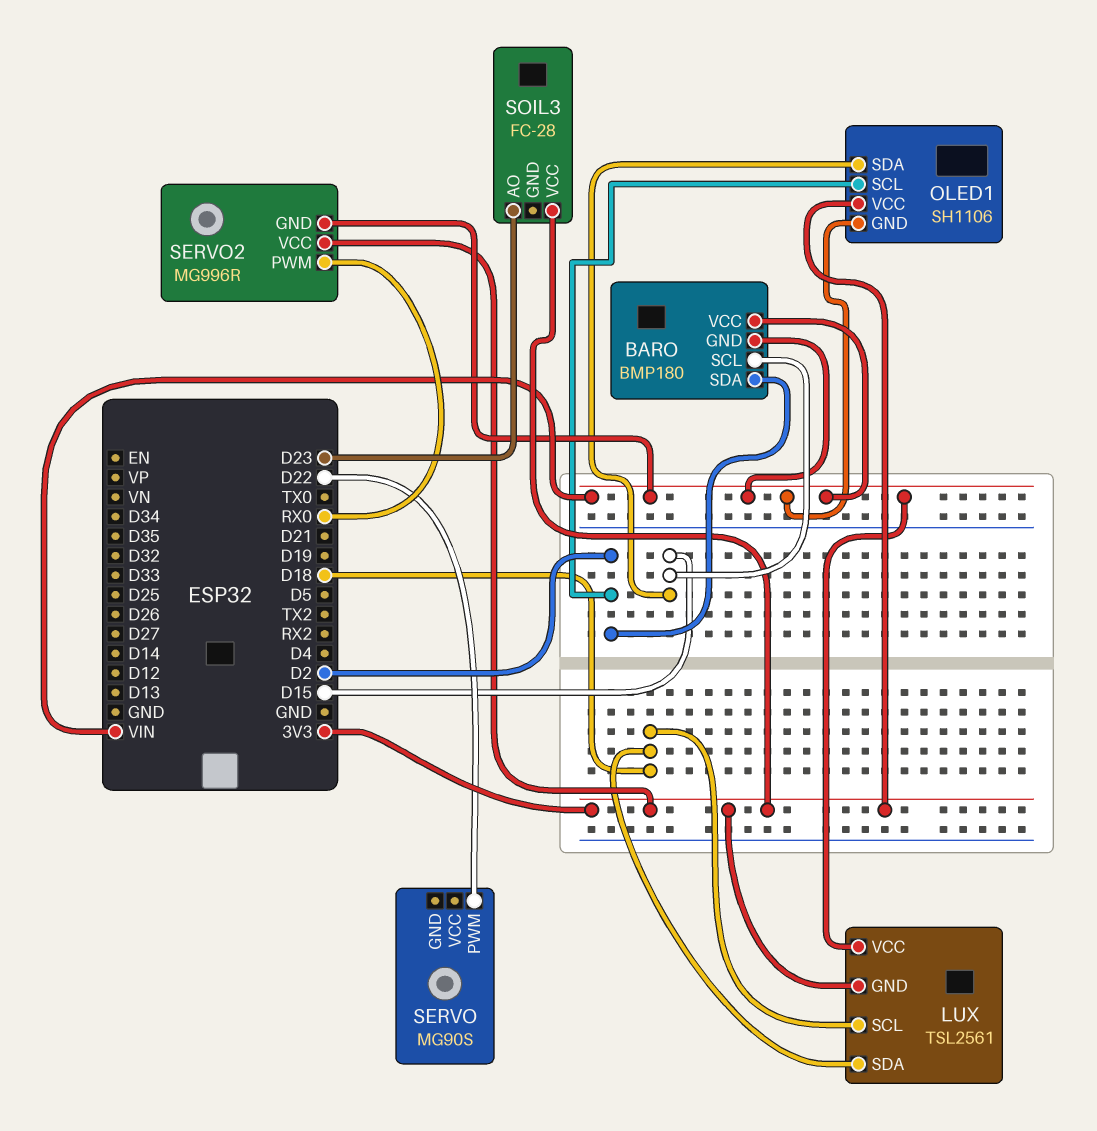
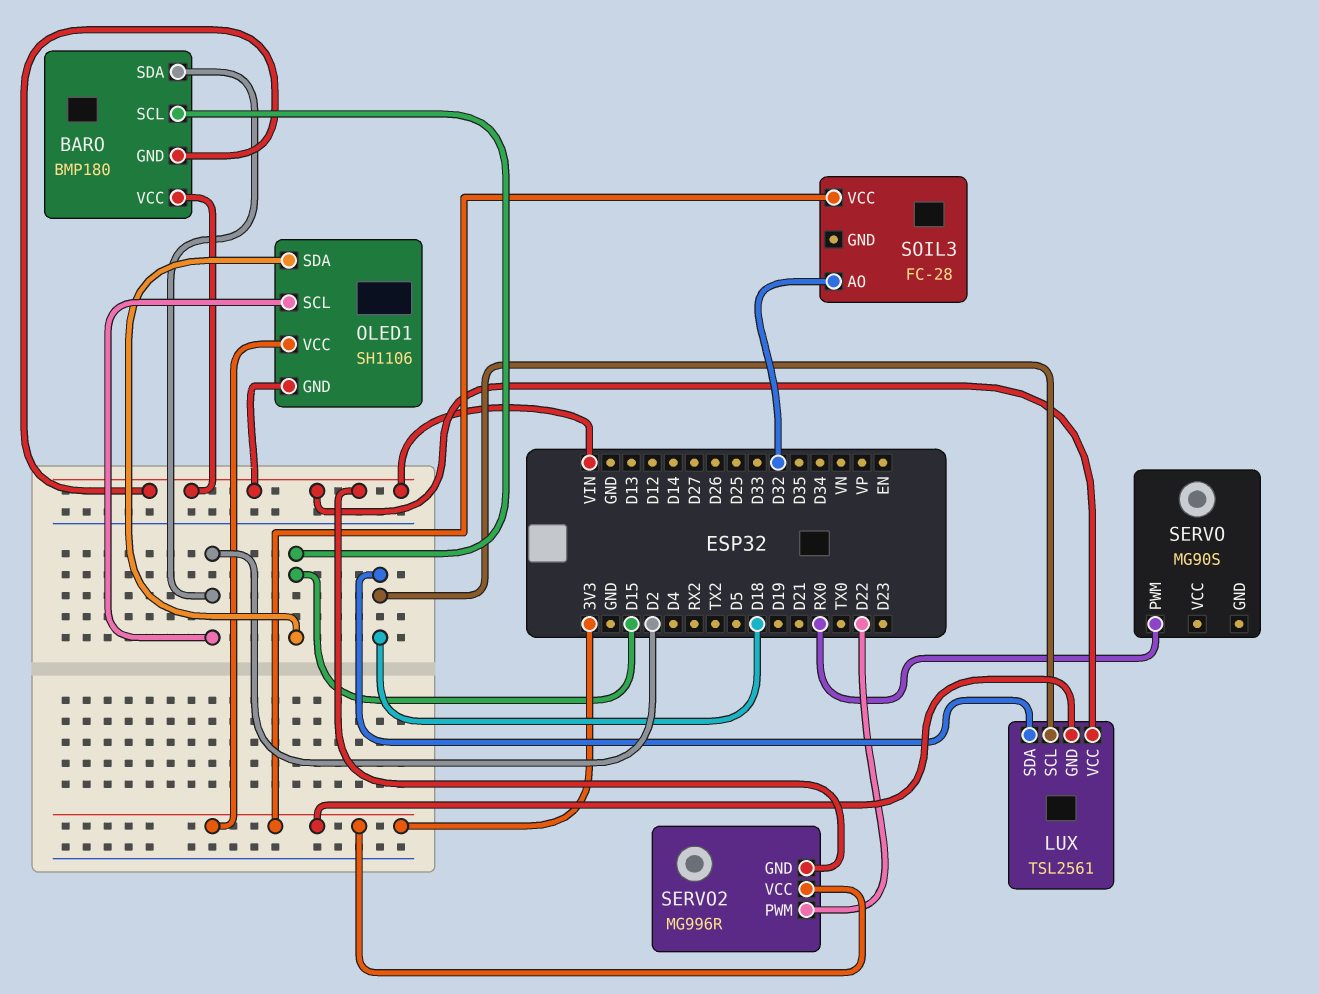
SERVO pin PWM: D22 -> RX0
SERVO2 pin PWM: RX0 -> D22
SOIL3 pin AO: D23 -> D32

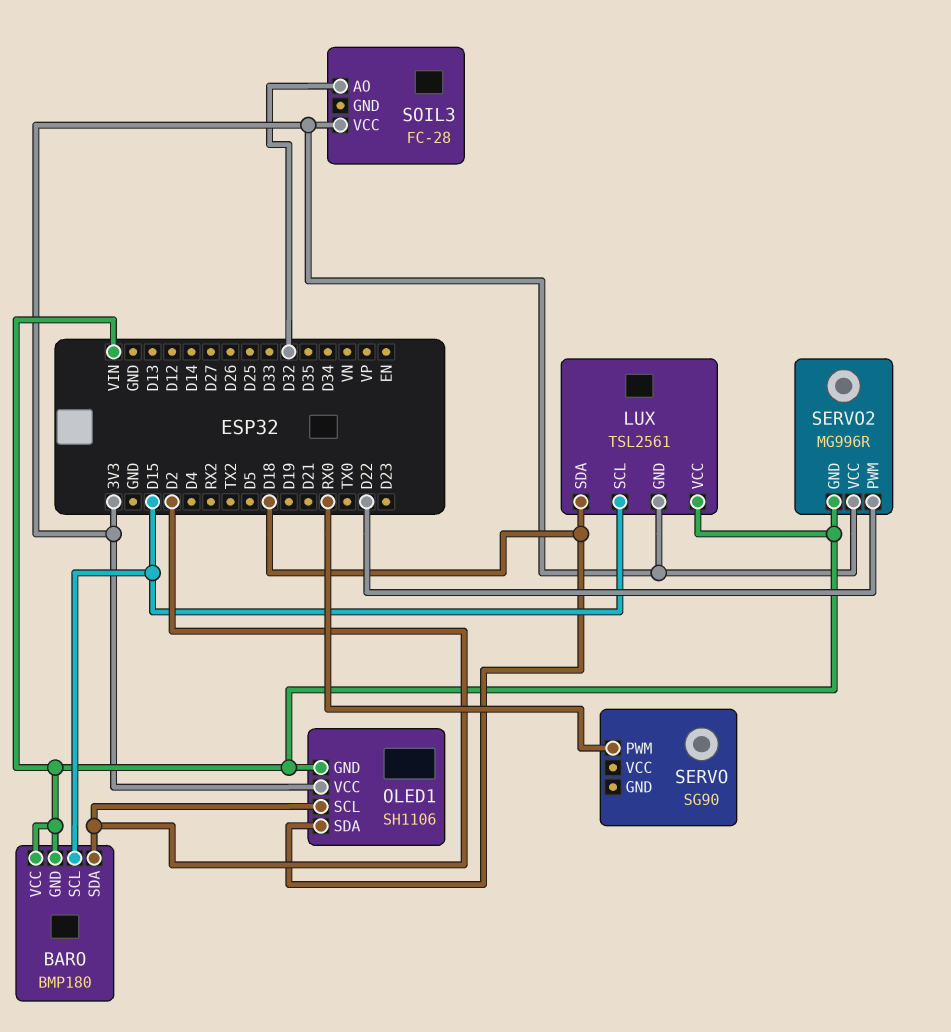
LUX pin SCL: D18 -> D15
OLED1 pin SDA: D15 -> D18
SERVO: MG90S -> SG90

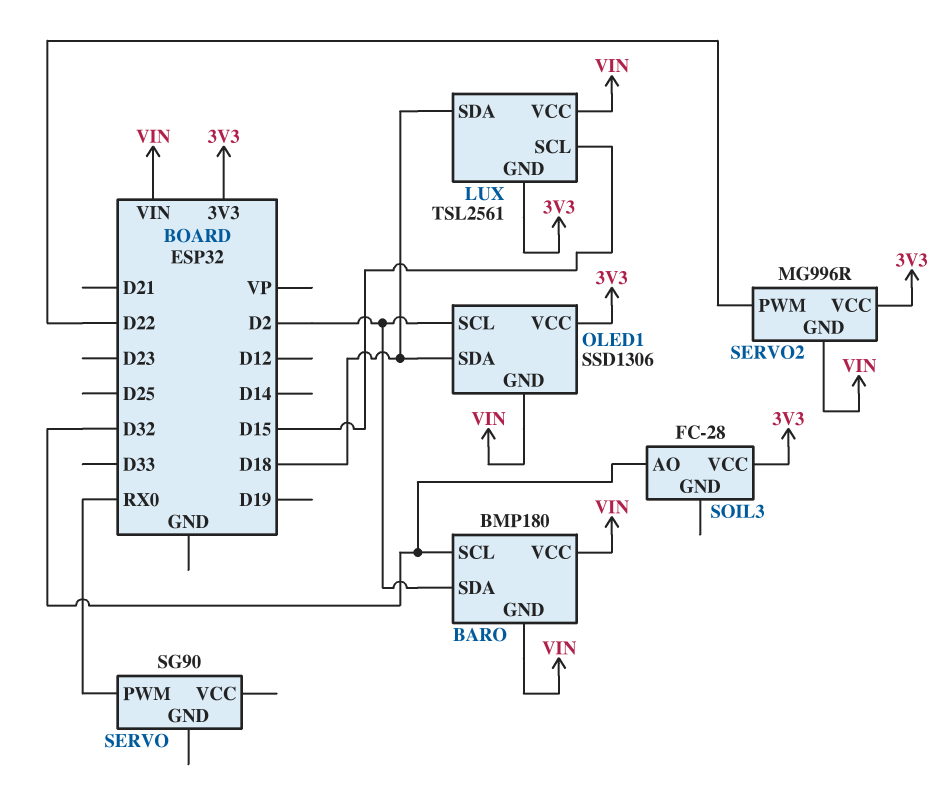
BARO pin SCL: D15 -> D32
OLED1: SH1106 -> SSD1306

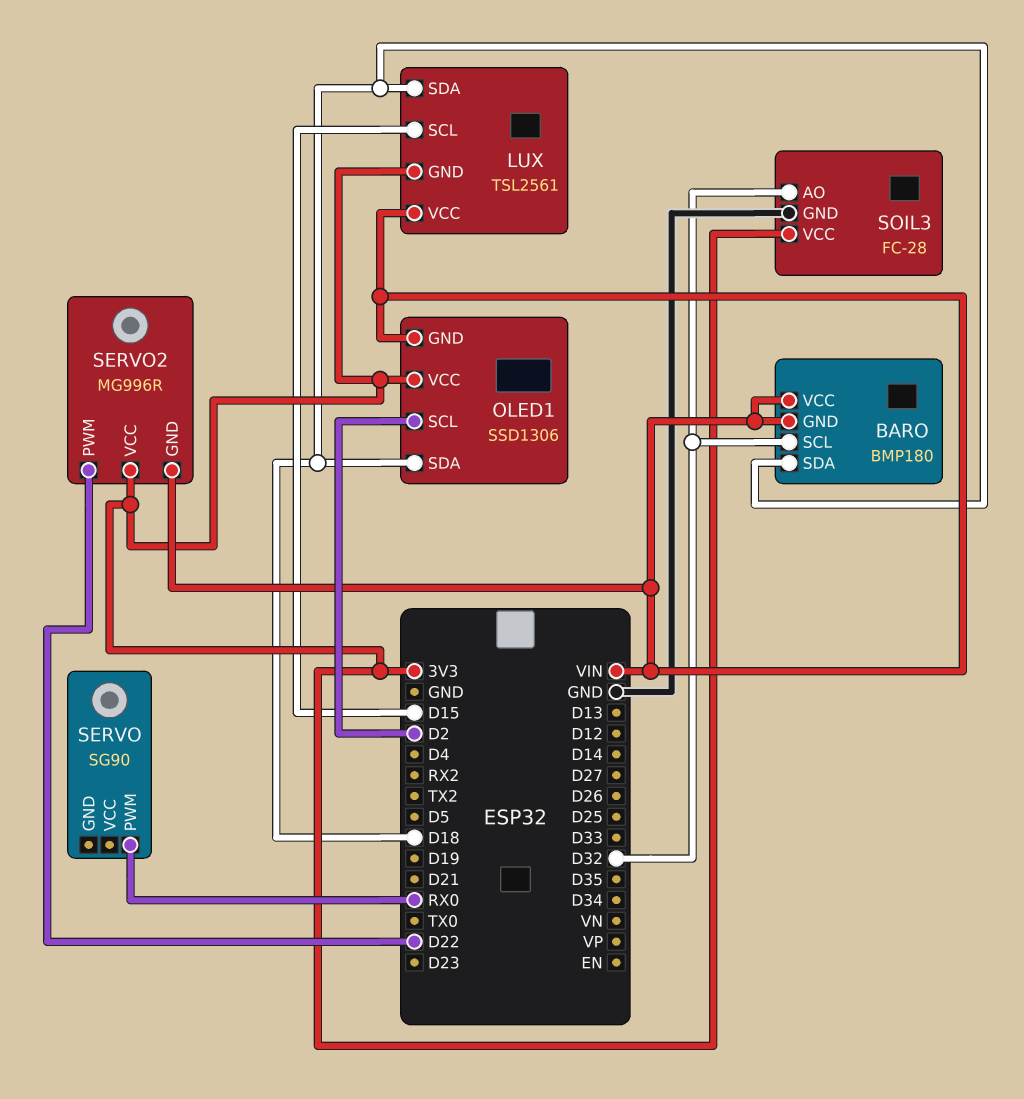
BARO pin SDA: D2 -> D18
SOIL3 pin GND: none -> GND

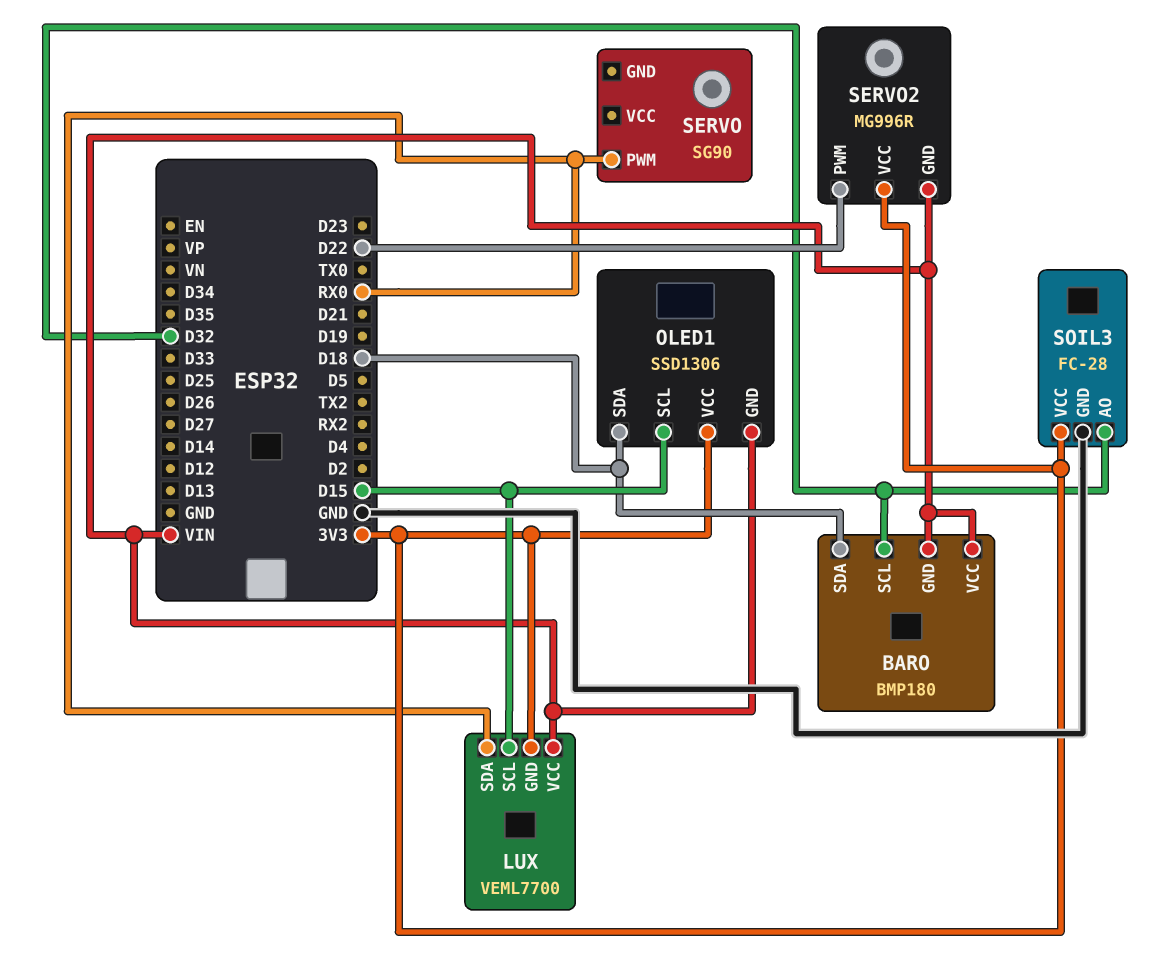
LUX: TSL2561 -> VEML7700
LUX pin SDA: D18 -> RX0
OLED1 pin SCL: D2 -> D15

